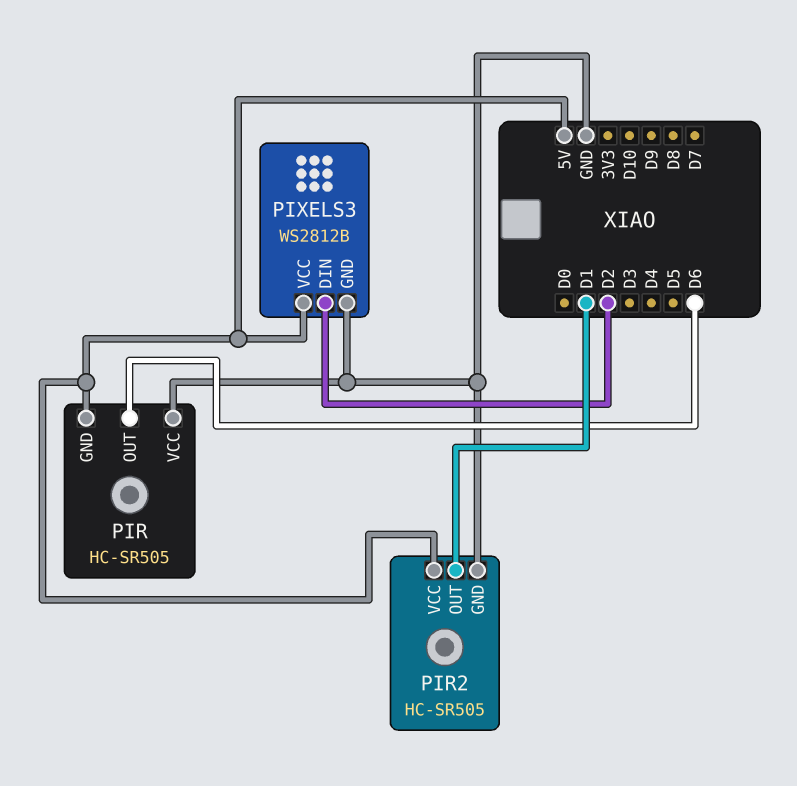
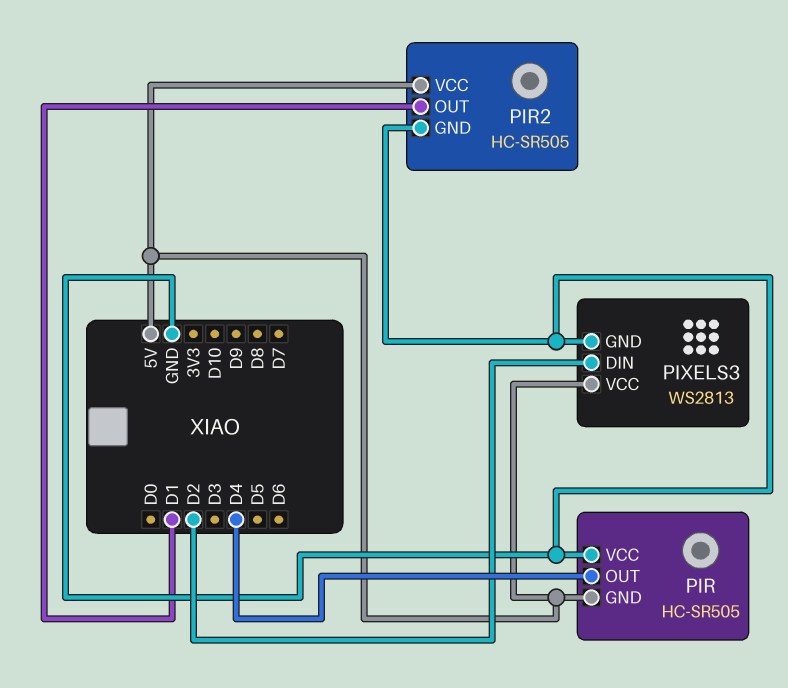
PIR pin OUT: D6 -> D4
PIXELS3: WS2812B -> WS2813

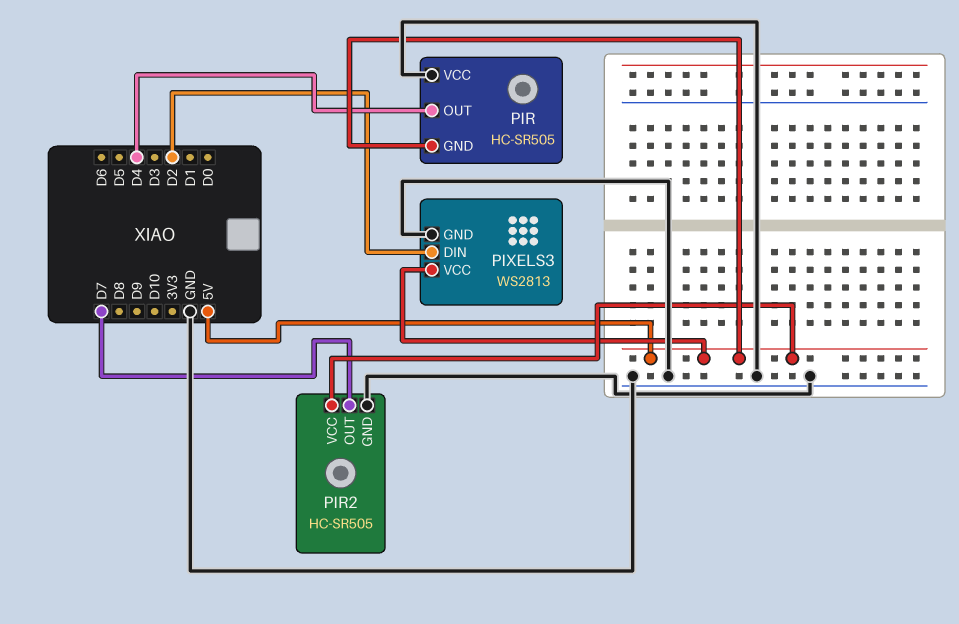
PIR2 pin OUT: D1 -> D7

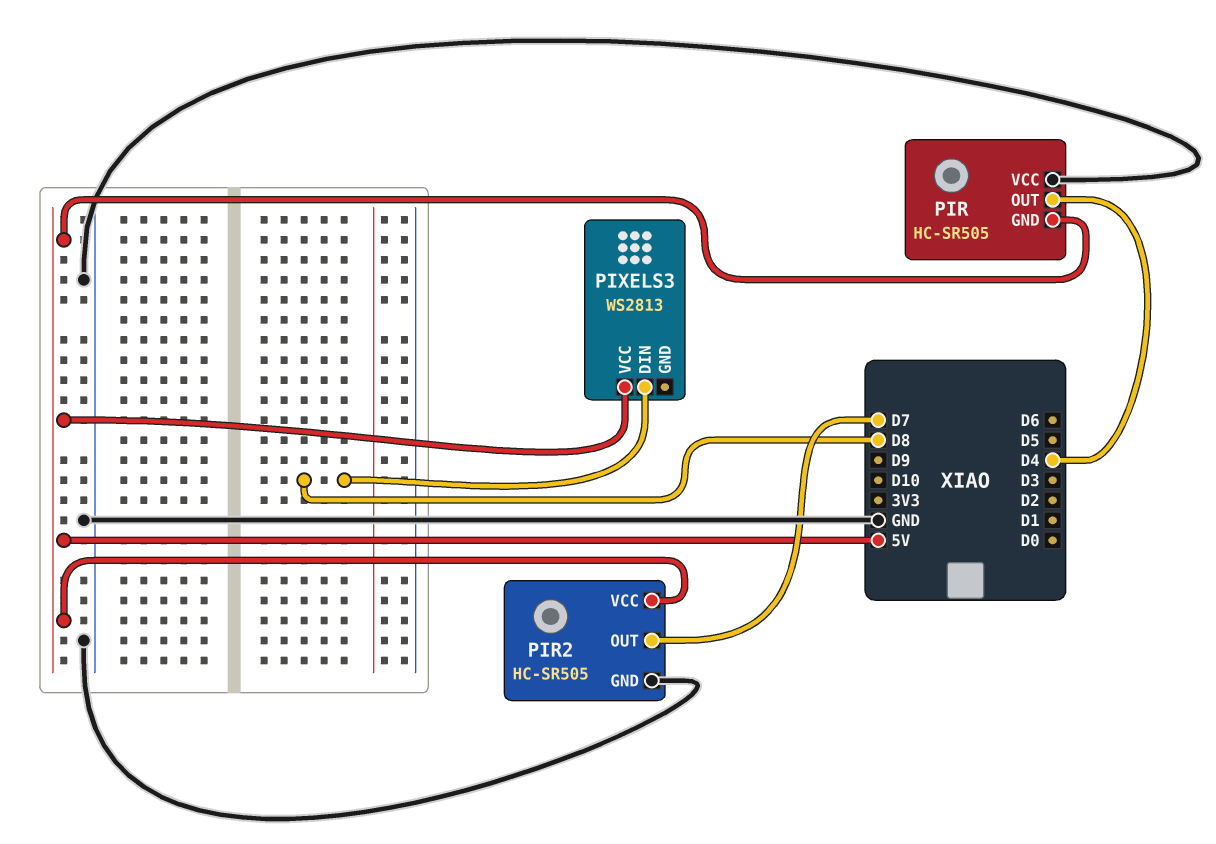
PIXELS3 pin DIN: D2 -> D8
PIXELS3 pin GND: GND -> none

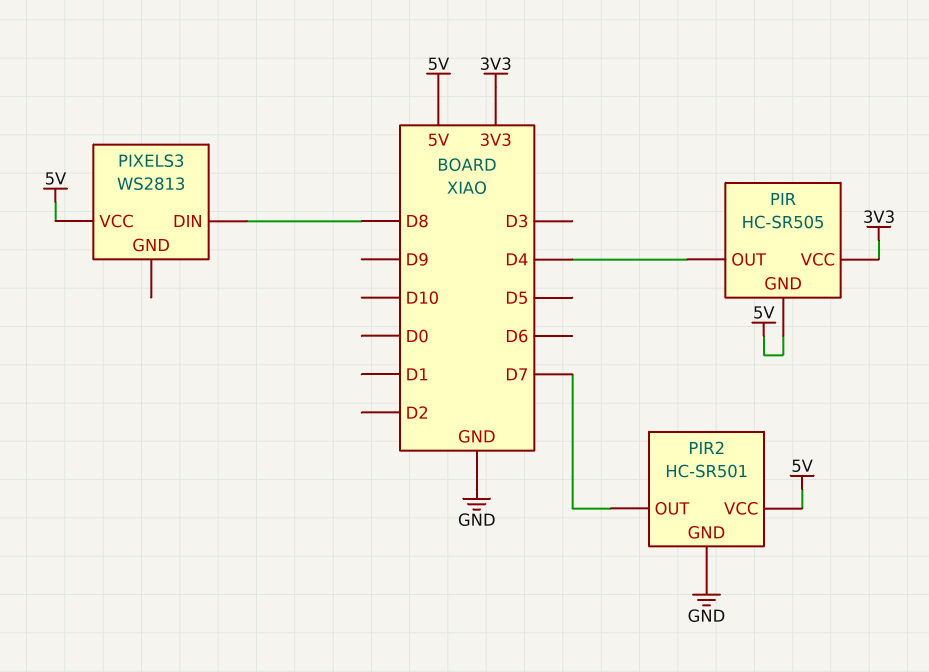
PIR pin VCC: GND -> 3V3
PIR2: HC-SR505 -> HC-SR501

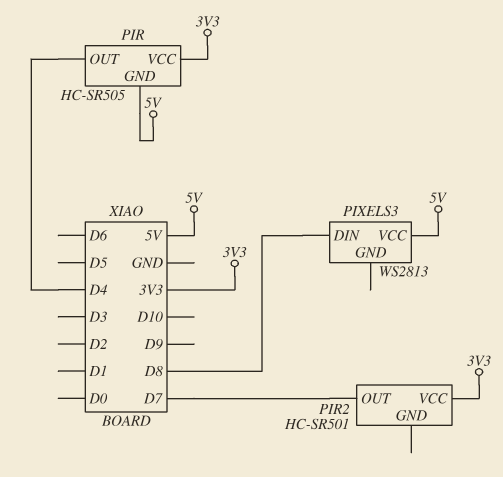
PIR2 pin GND: GND -> none
PIR2 pin VCC: 5V -> 3V3

